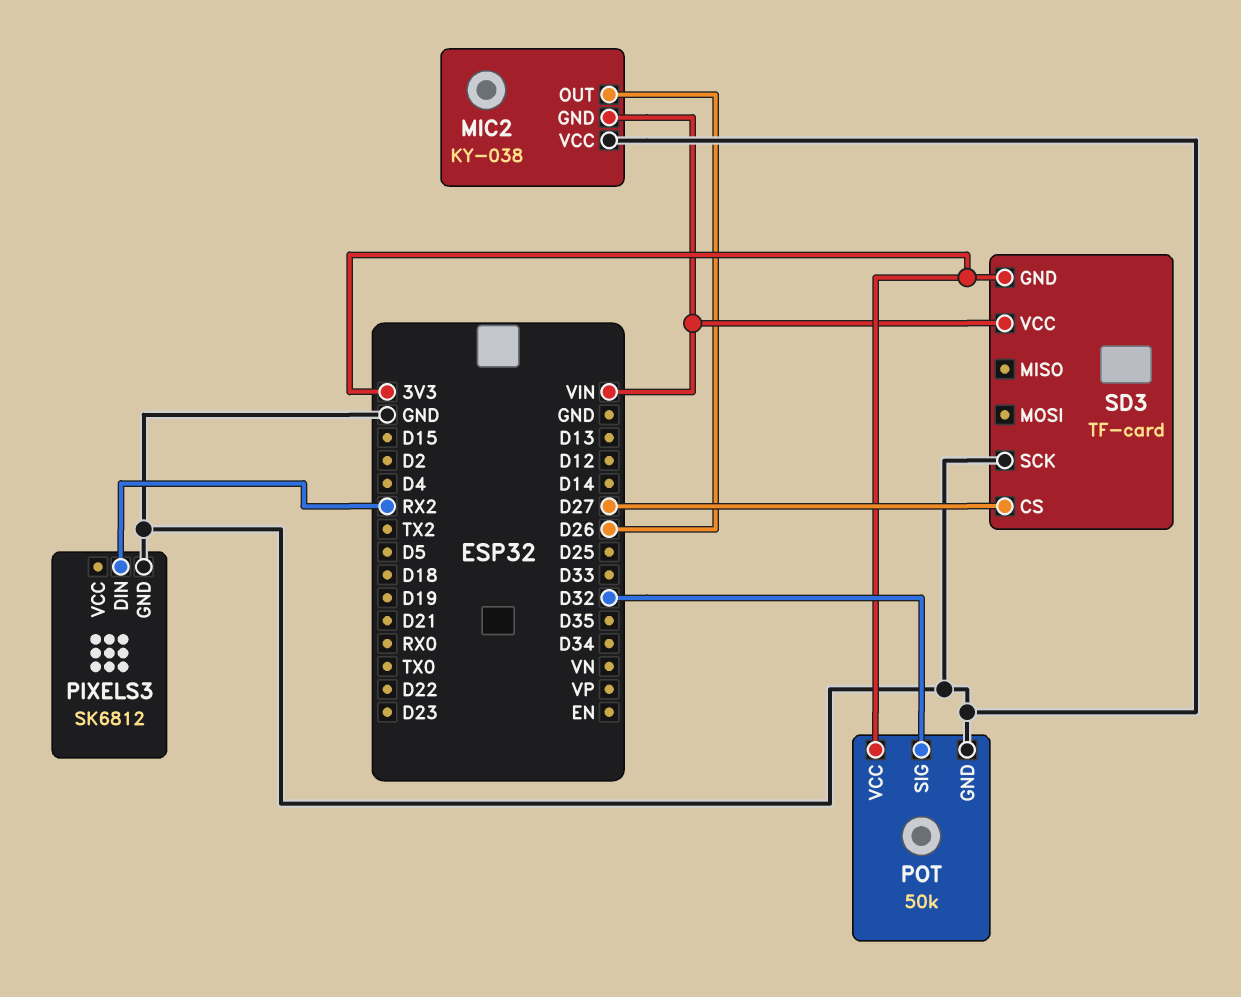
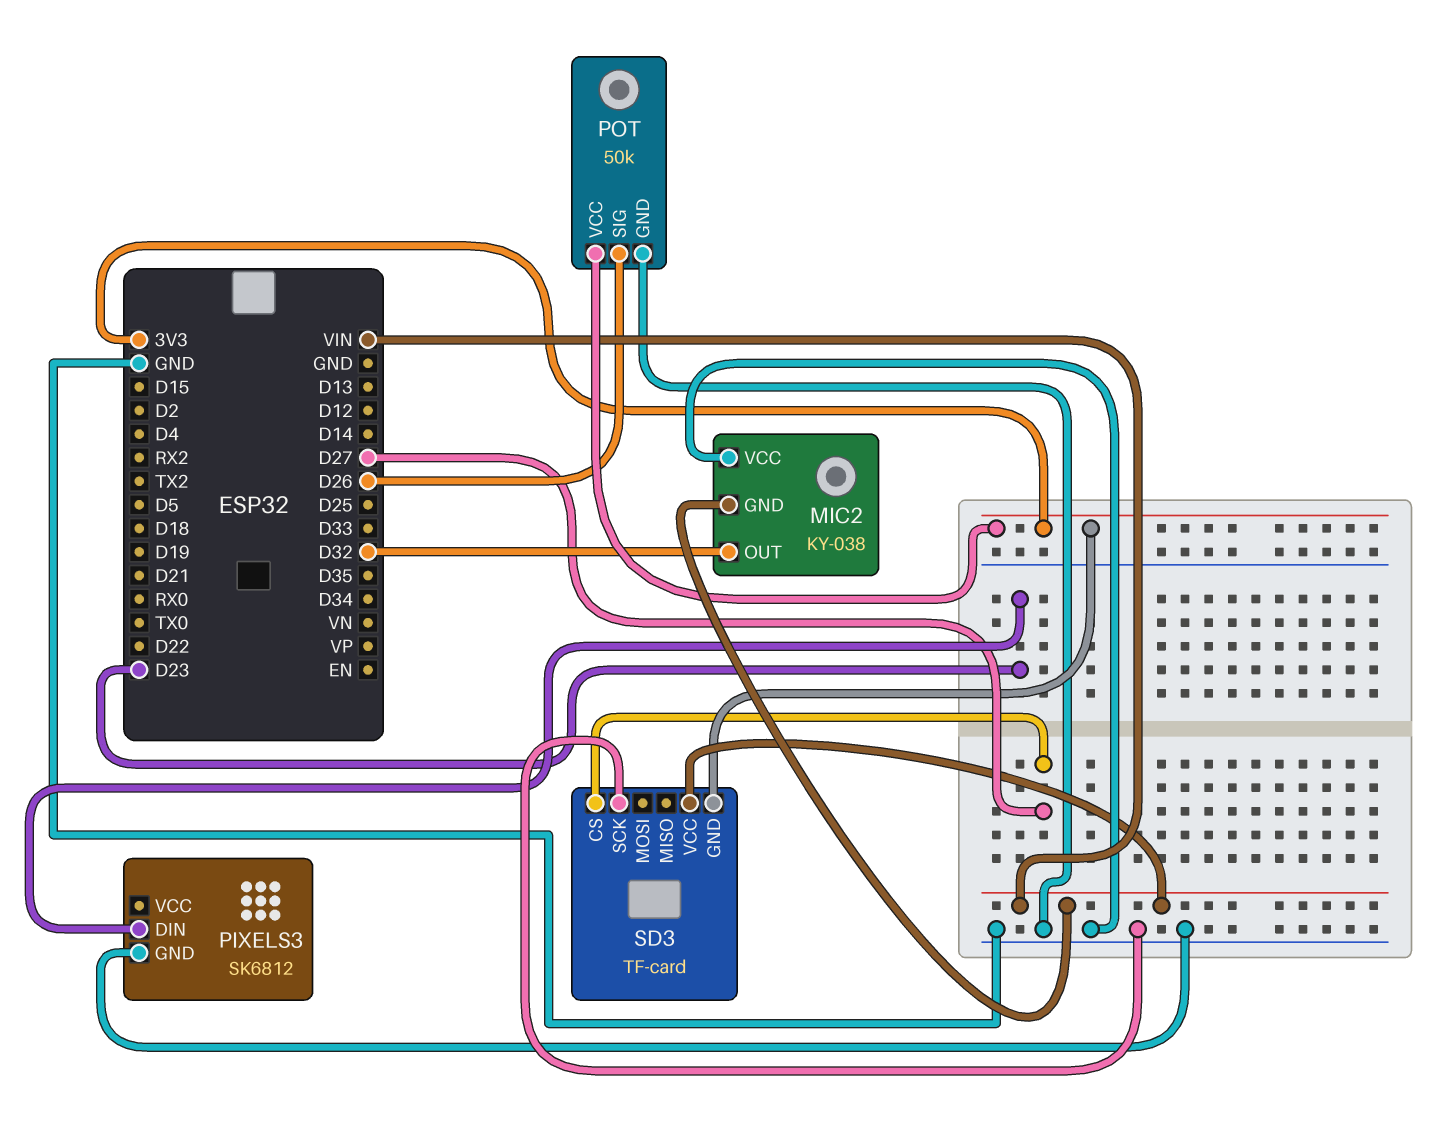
MIC2 pin OUT: D26 -> D32
PIXELS3 pin DIN: RX2 -> D23
POT pin SIG: D32 -> D26

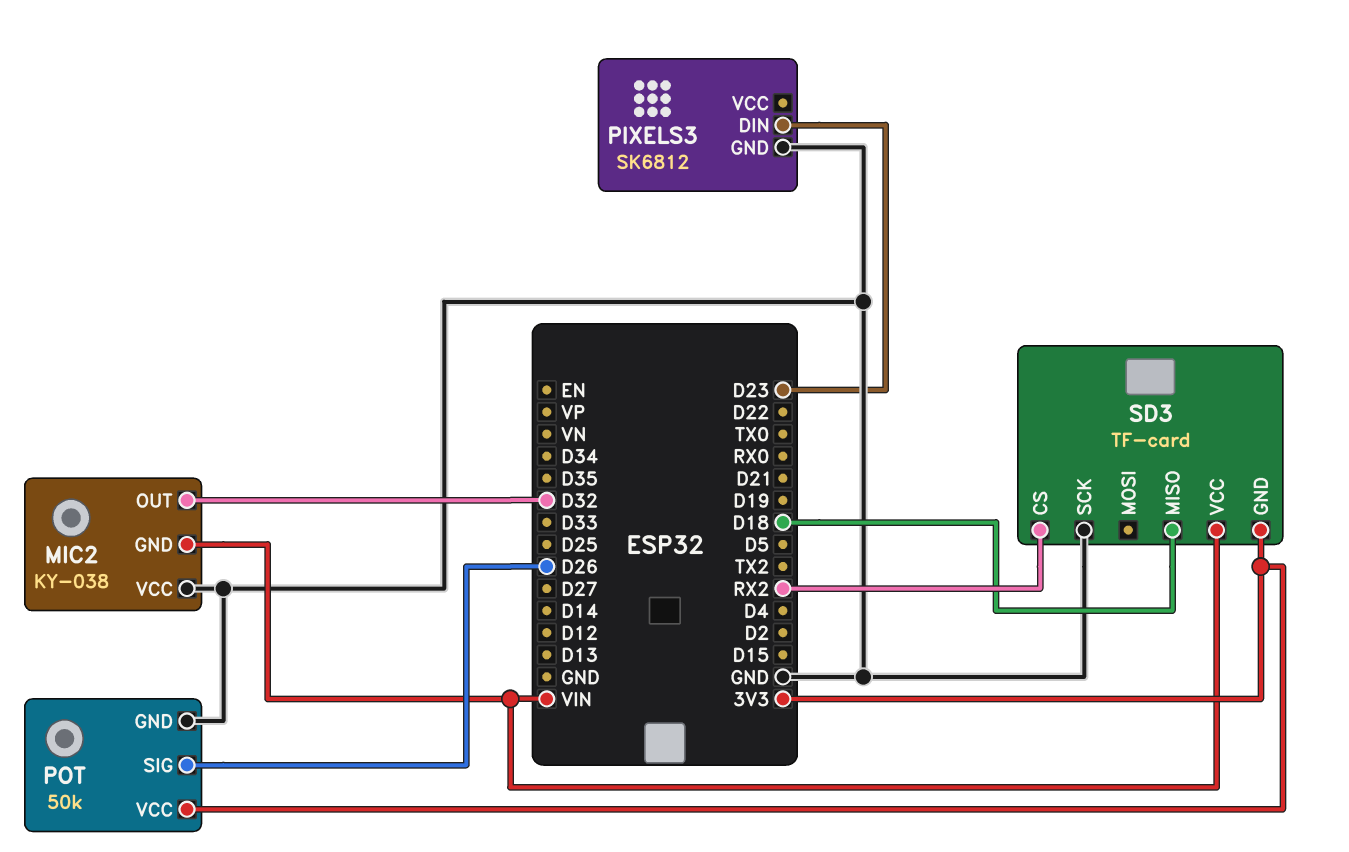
SD3 pin CS: D27 -> RX2
SD3 pin MISO: none -> D18

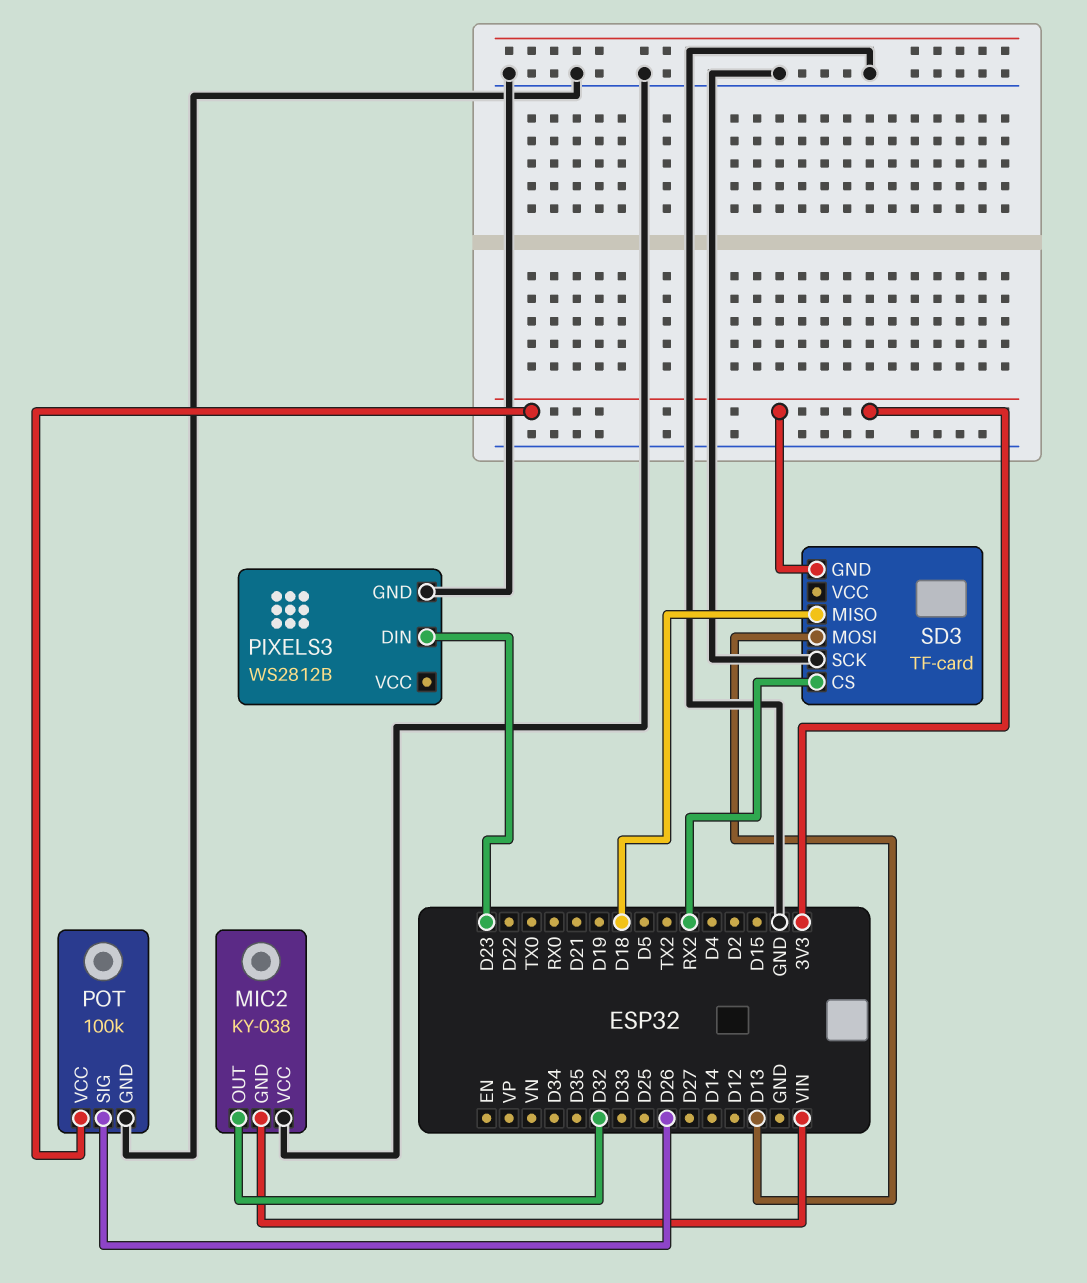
PIXELS3: SK6812 -> WS2812B
POT: 50k -> 100k
SD3 pin MOSI: none -> D13
SD3 pin VCC: VIN -> none

